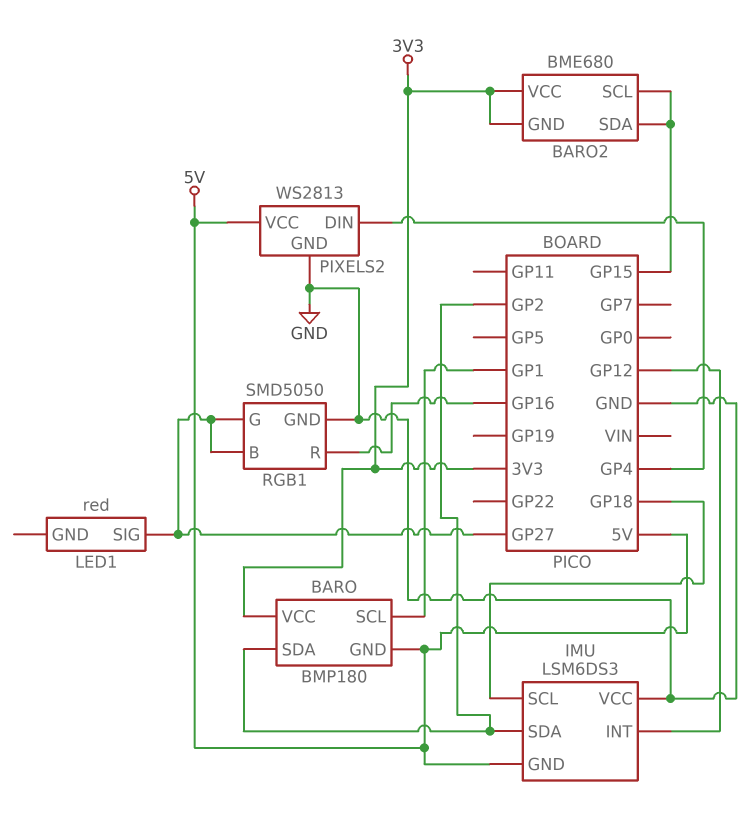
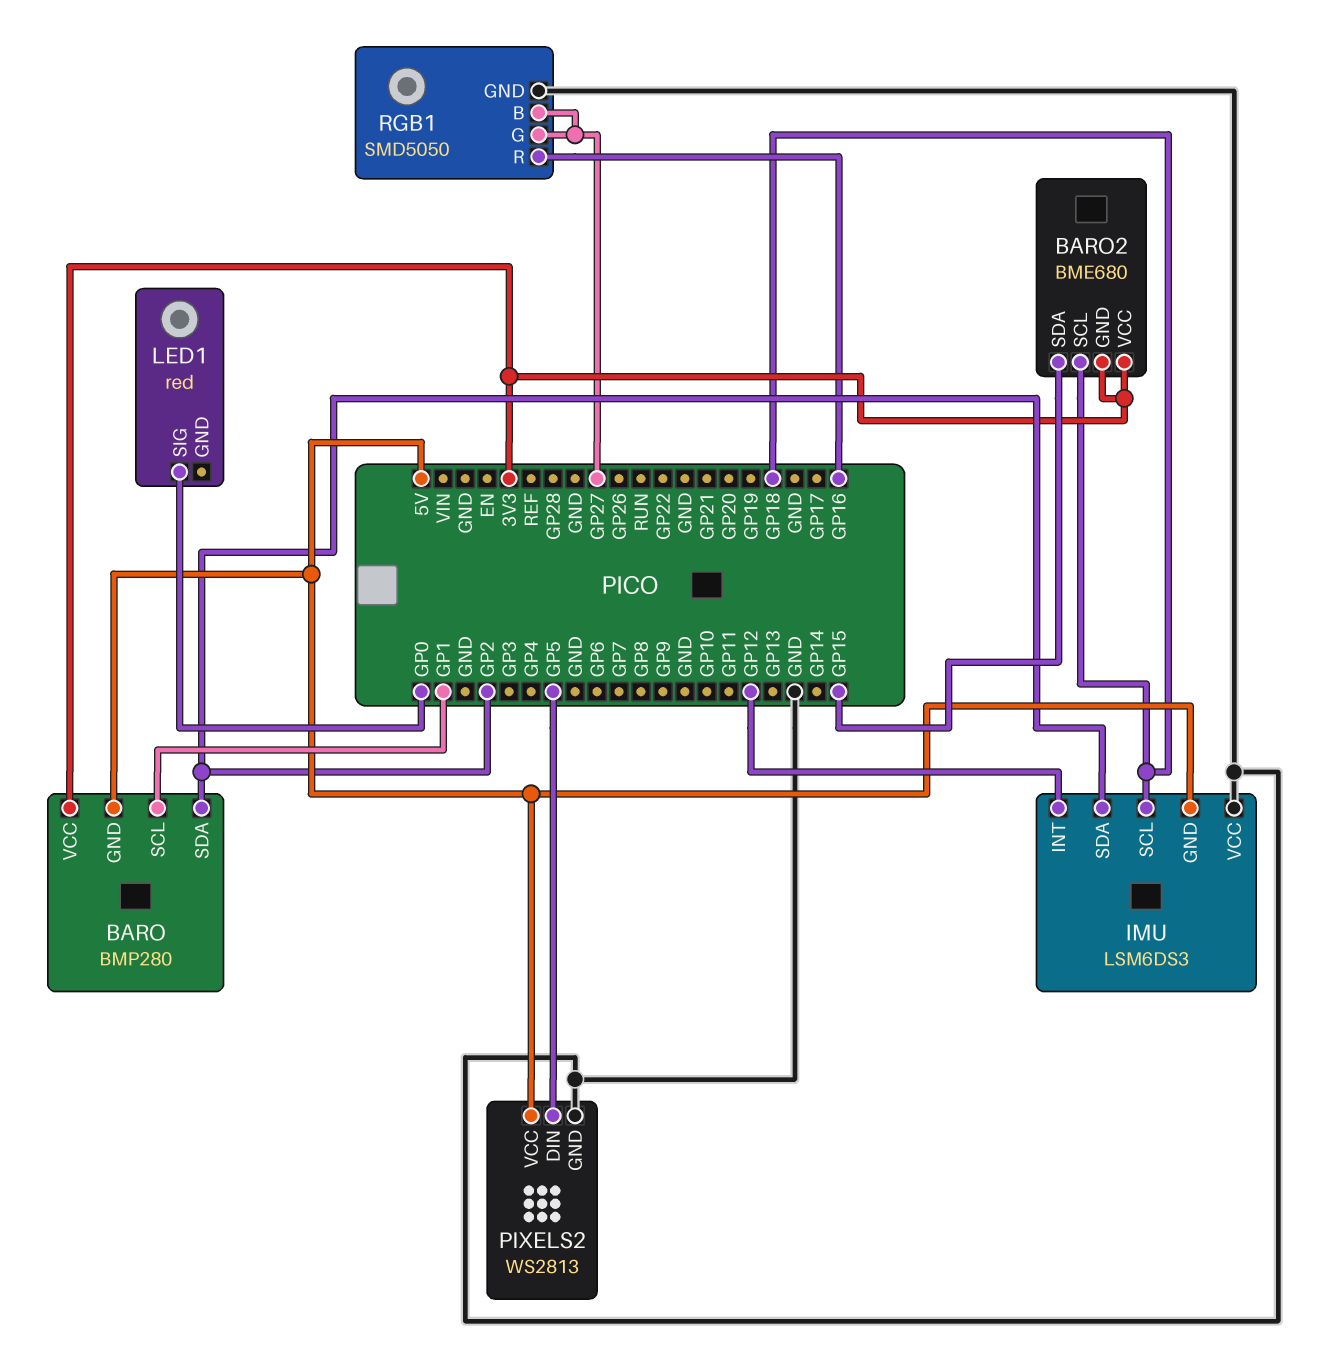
BARO: BMP180 -> BMP280
BARO2 pin SCL: GP15 -> GP18
LED1 pin SIG: GP27 -> GP0
PIXELS2 pin DIN: GP4 -> GP5

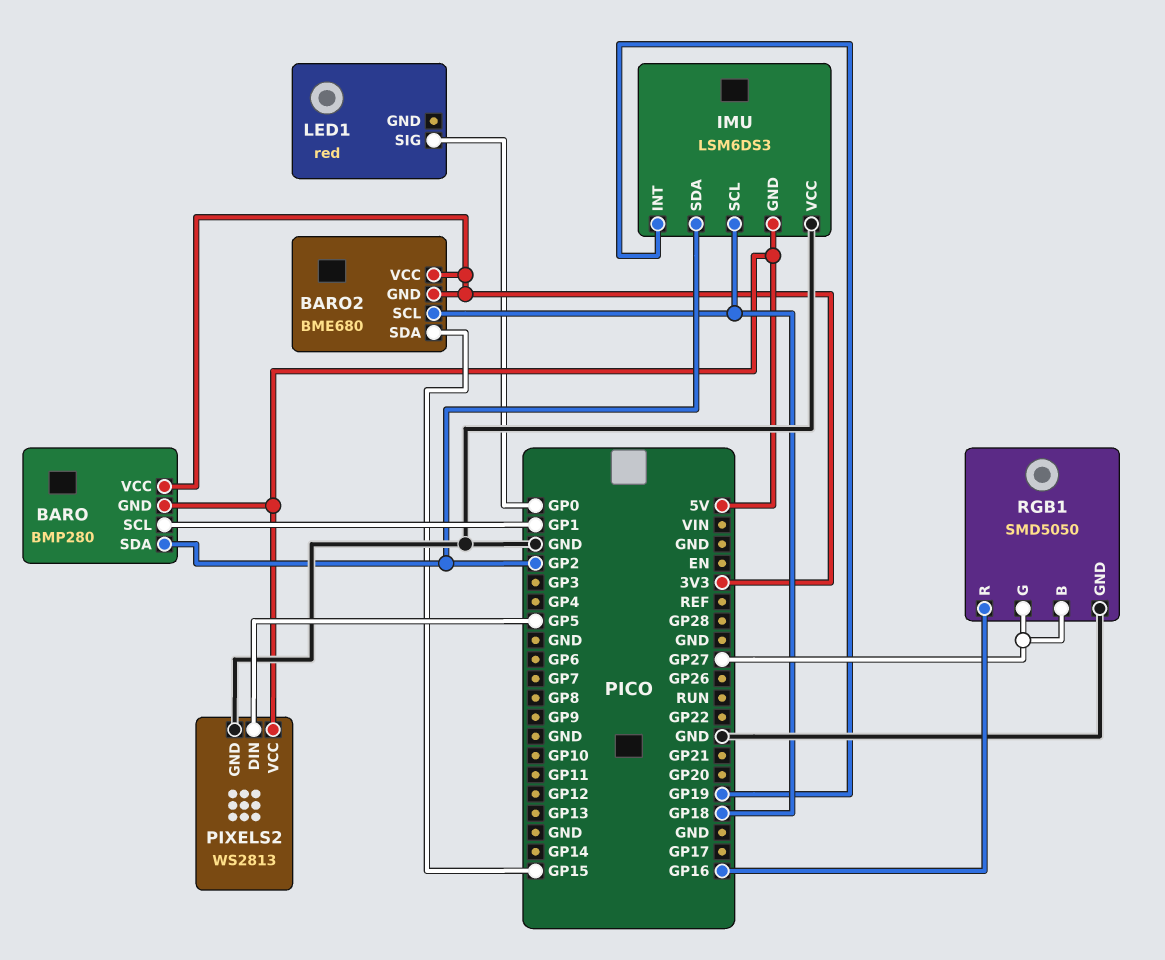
IMU pin INT: GP12 -> GP19

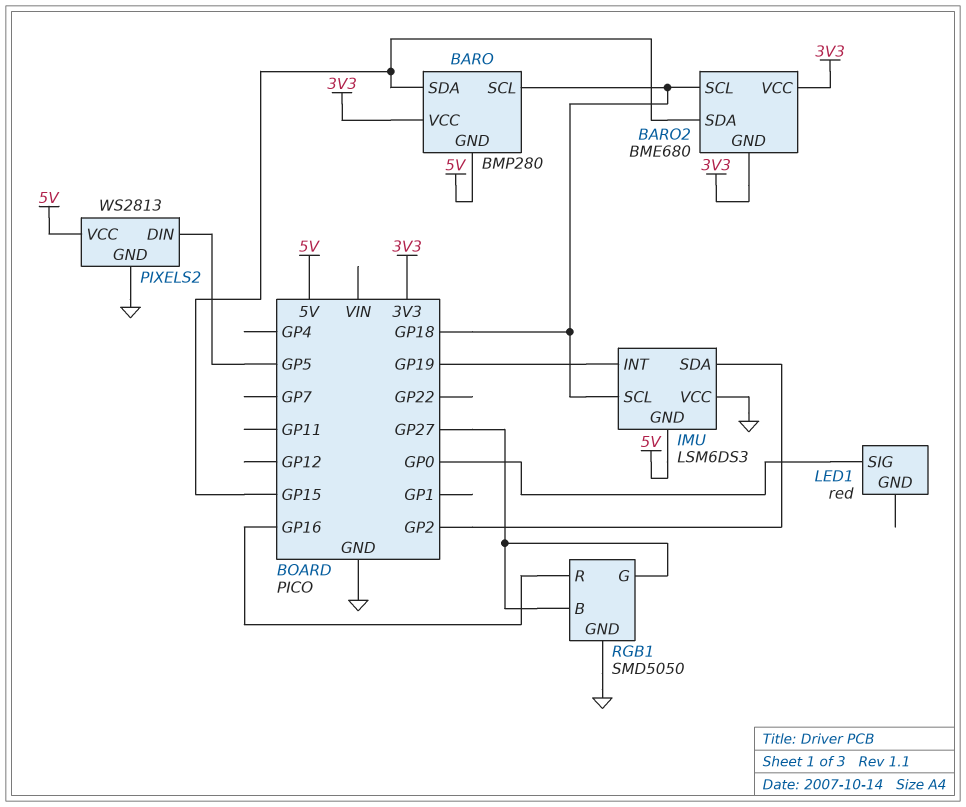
BARO pin SCL: GP1 -> GP18
BARO pin SDA: GP2 -> GP15

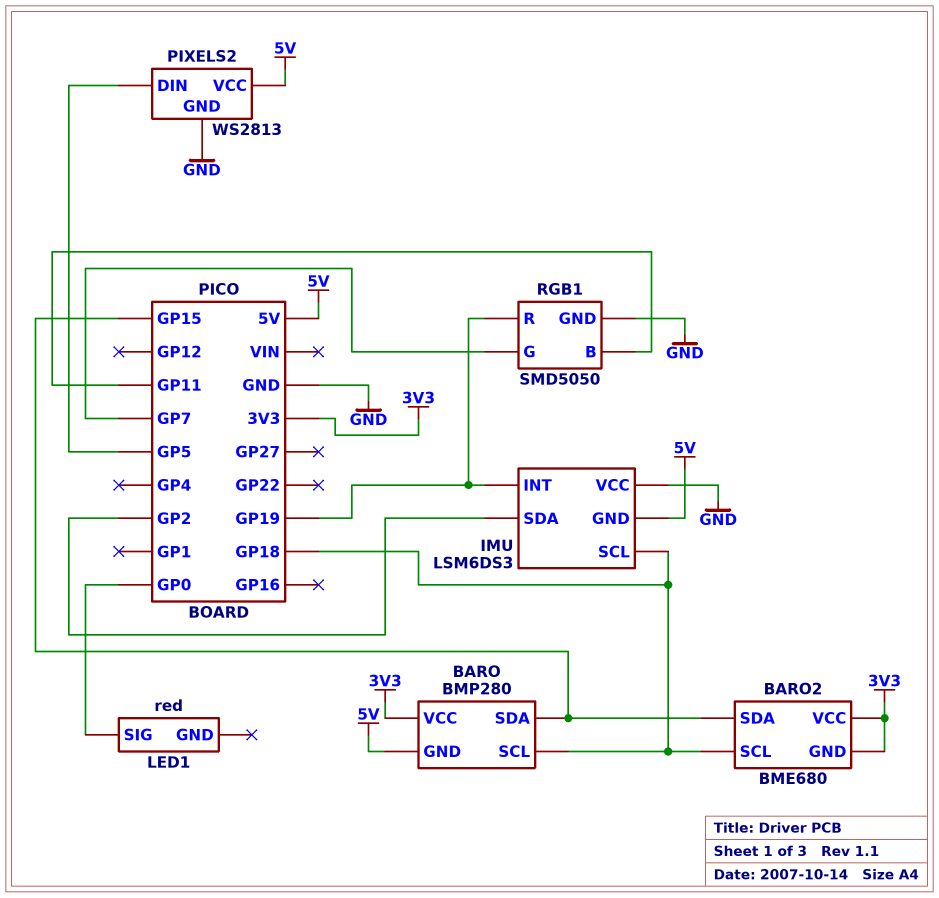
RGB1 pin B: GP27 -> GP11
RGB1 pin G: GP27 -> GP7
RGB1 pin R: GP16 -> GP19

